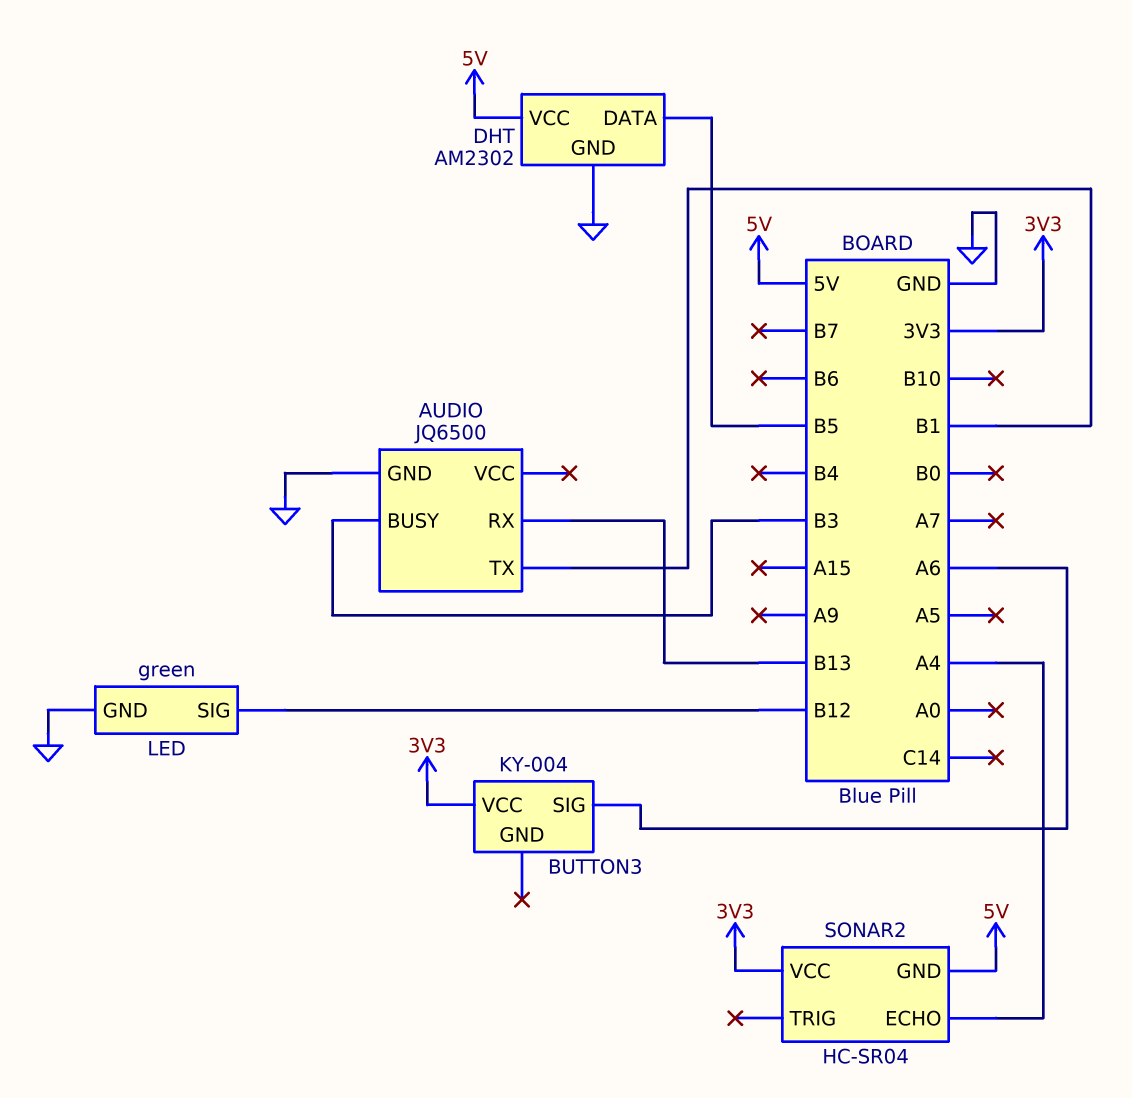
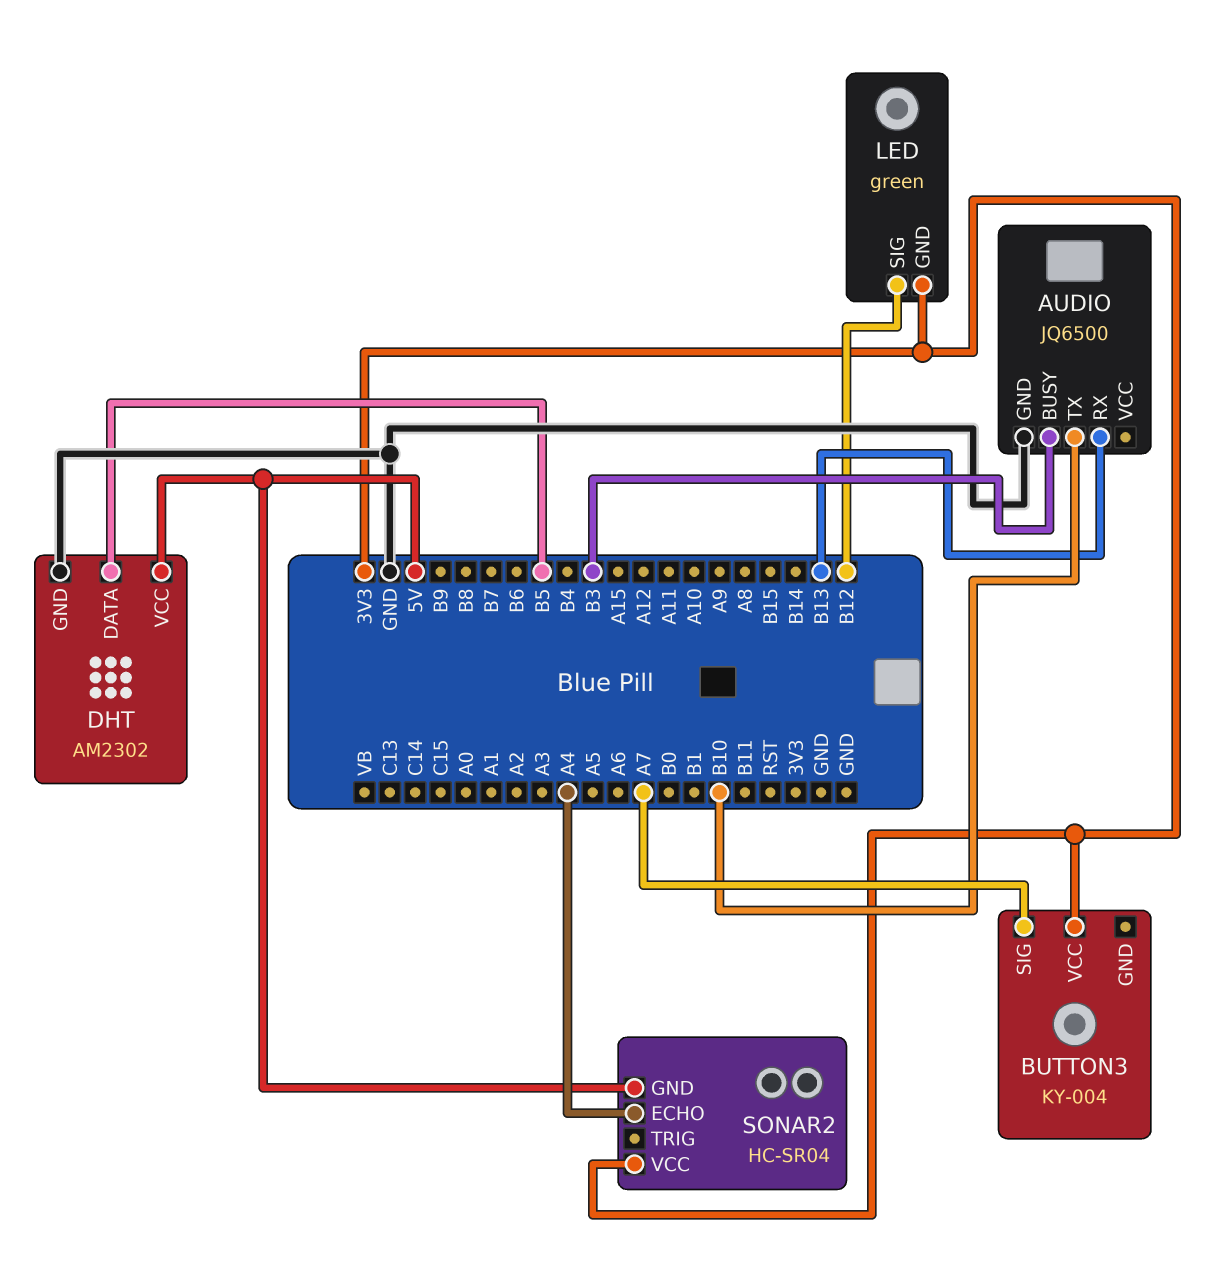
AUDIO pin TX: B1 -> B10
BUTTON3 pin SIG: A6 -> A7
LED pin GND: GND -> 3V3

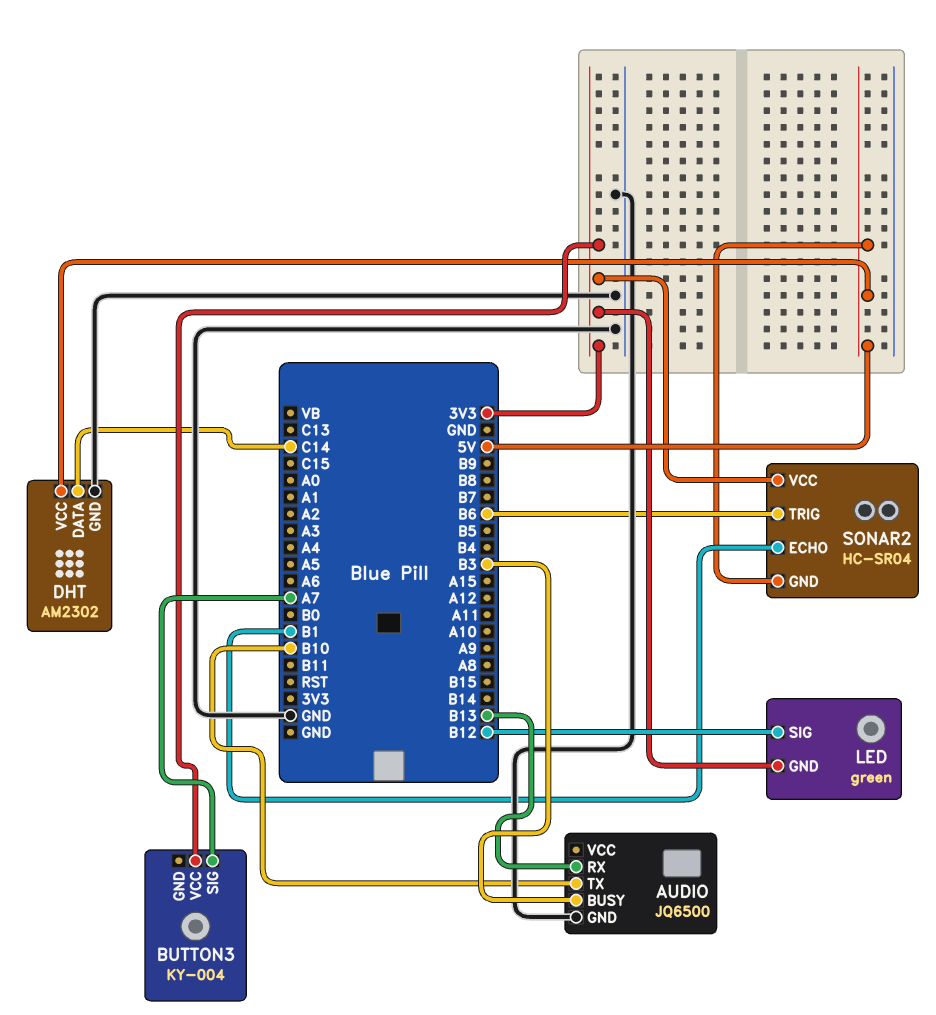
DHT pin DATA: B5 -> C14
SONAR2 pin ECHO: A4 -> B1
SONAR2 pin TRIG: none -> B6

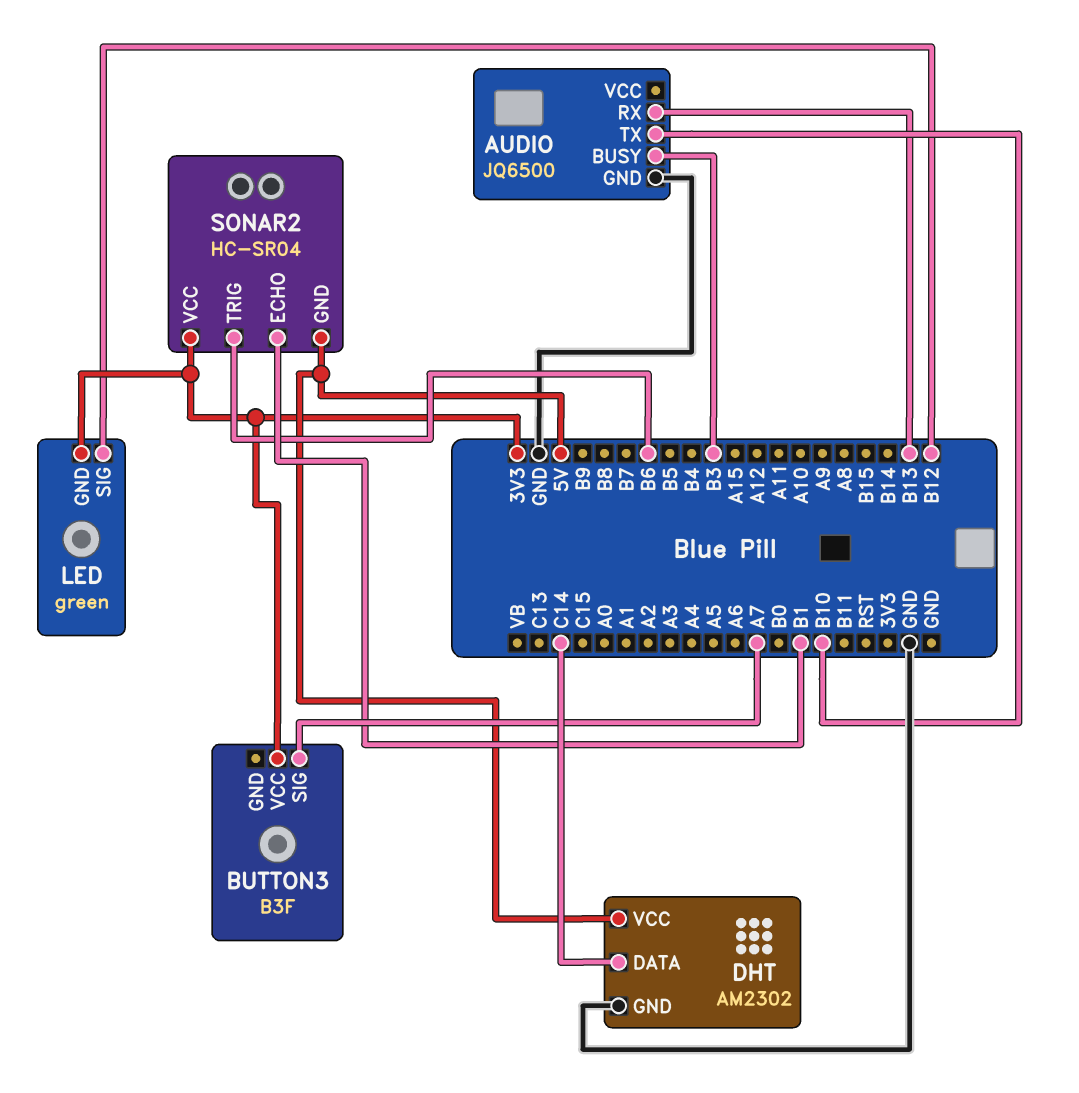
BUTTON3: KY-004 -> B3F

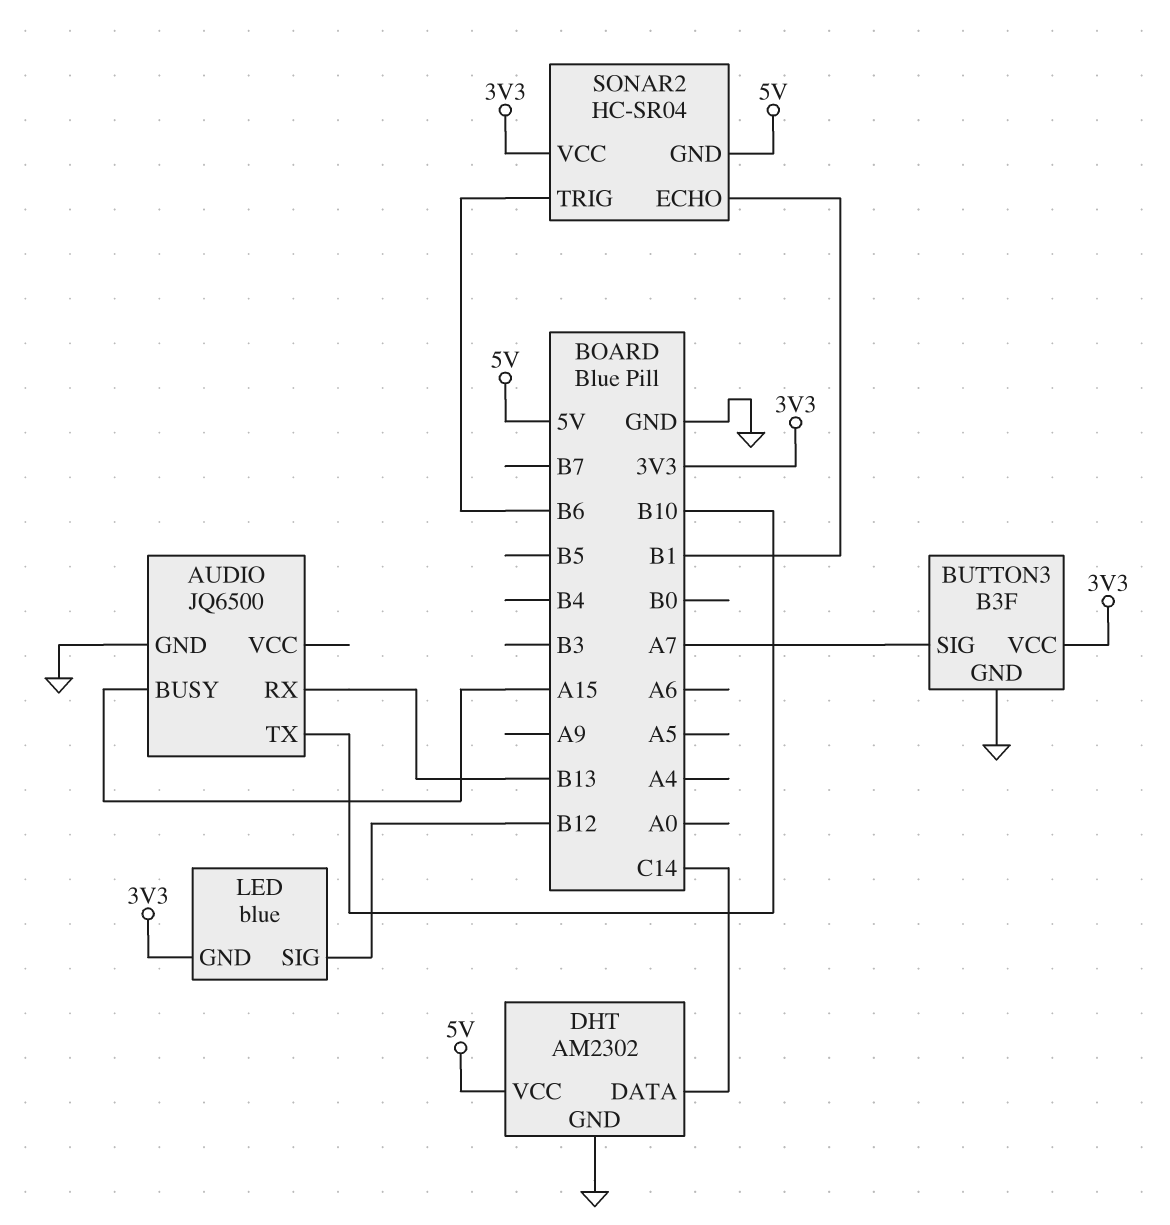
AUDIO pin BUSY: B3 -> A15
BUTTON3 pin GND: none -> GND
LED: green -> blue

